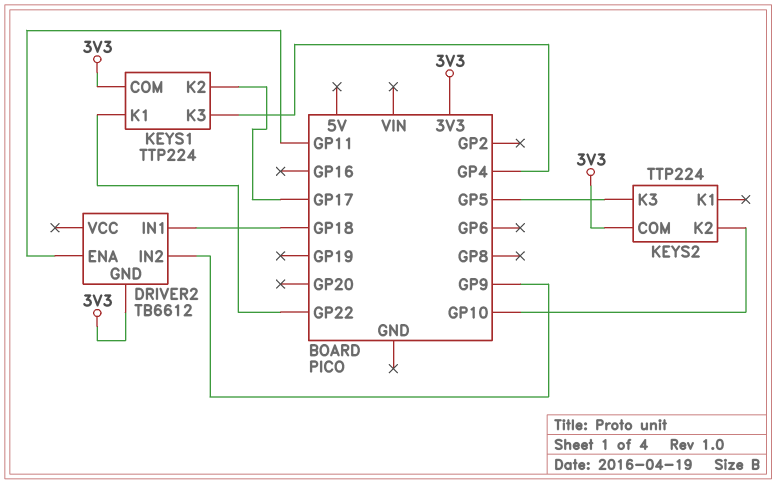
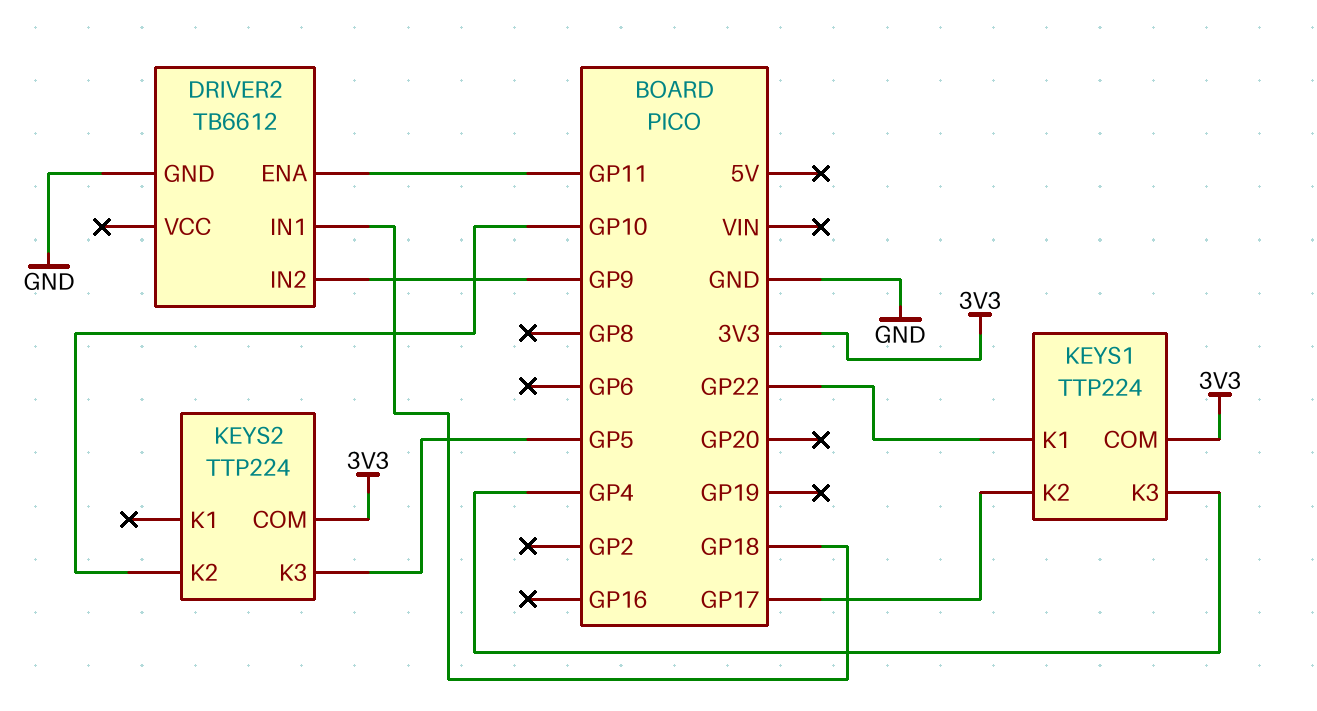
DRIVER2 pin GND: 3V3 -> GND

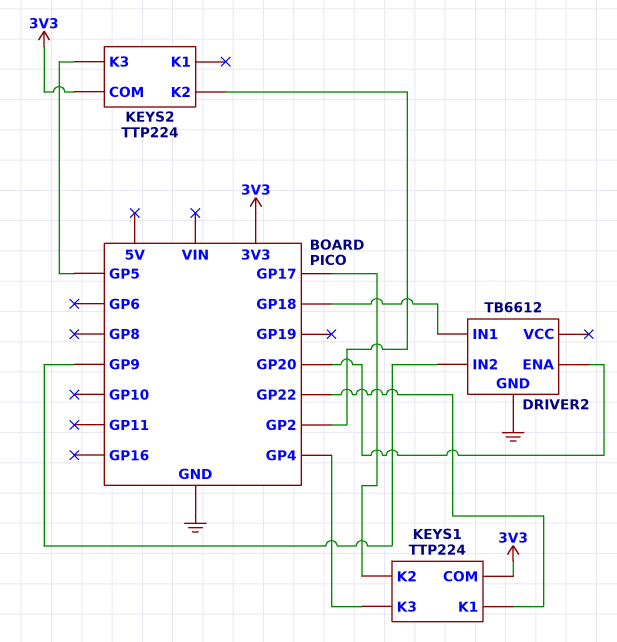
DRIVER2 pin ENA: GP11 -> GP20
KEYS2 pin K2: GP10 -> GP2

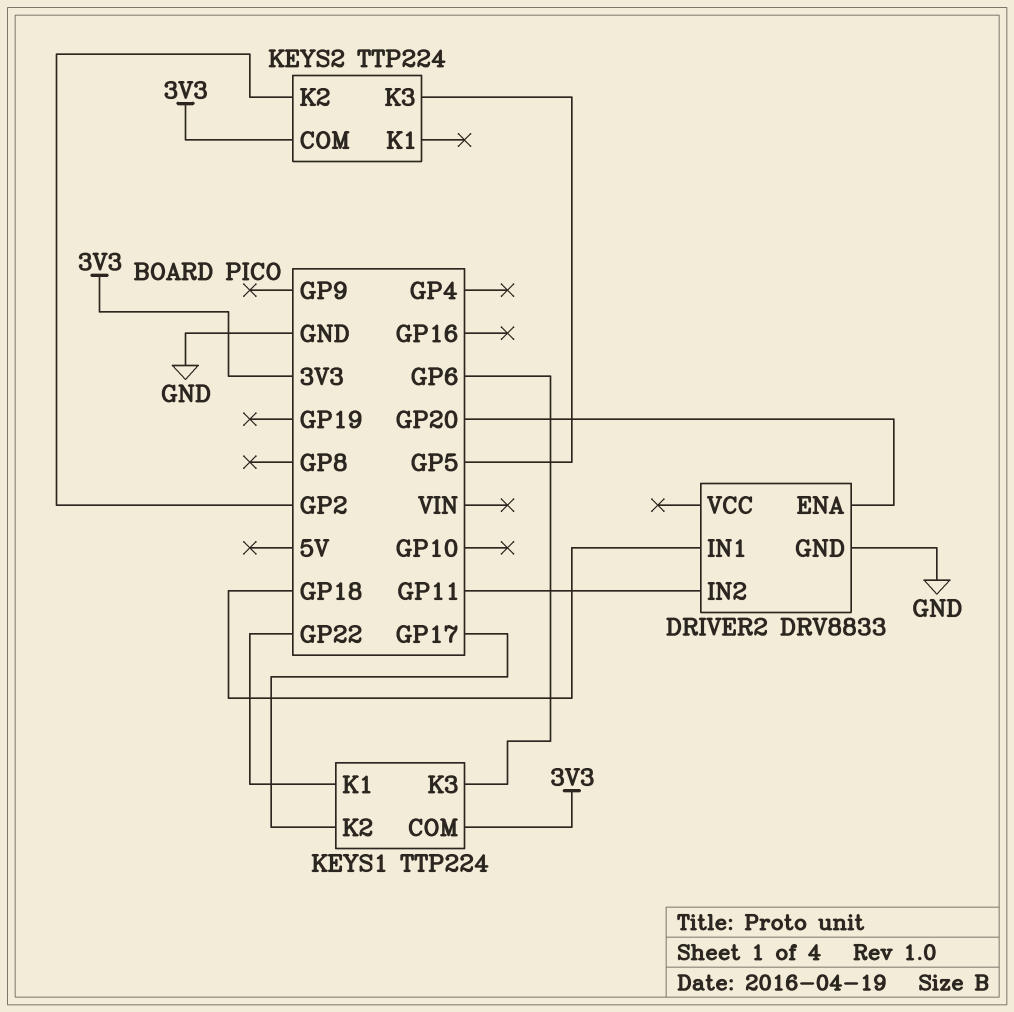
DRIVER2: TB6612 -> DRV8833
DRIVER2 pin IN2: GP9 -> GP11
KEYS1 pin K3: GP4 -> GP6

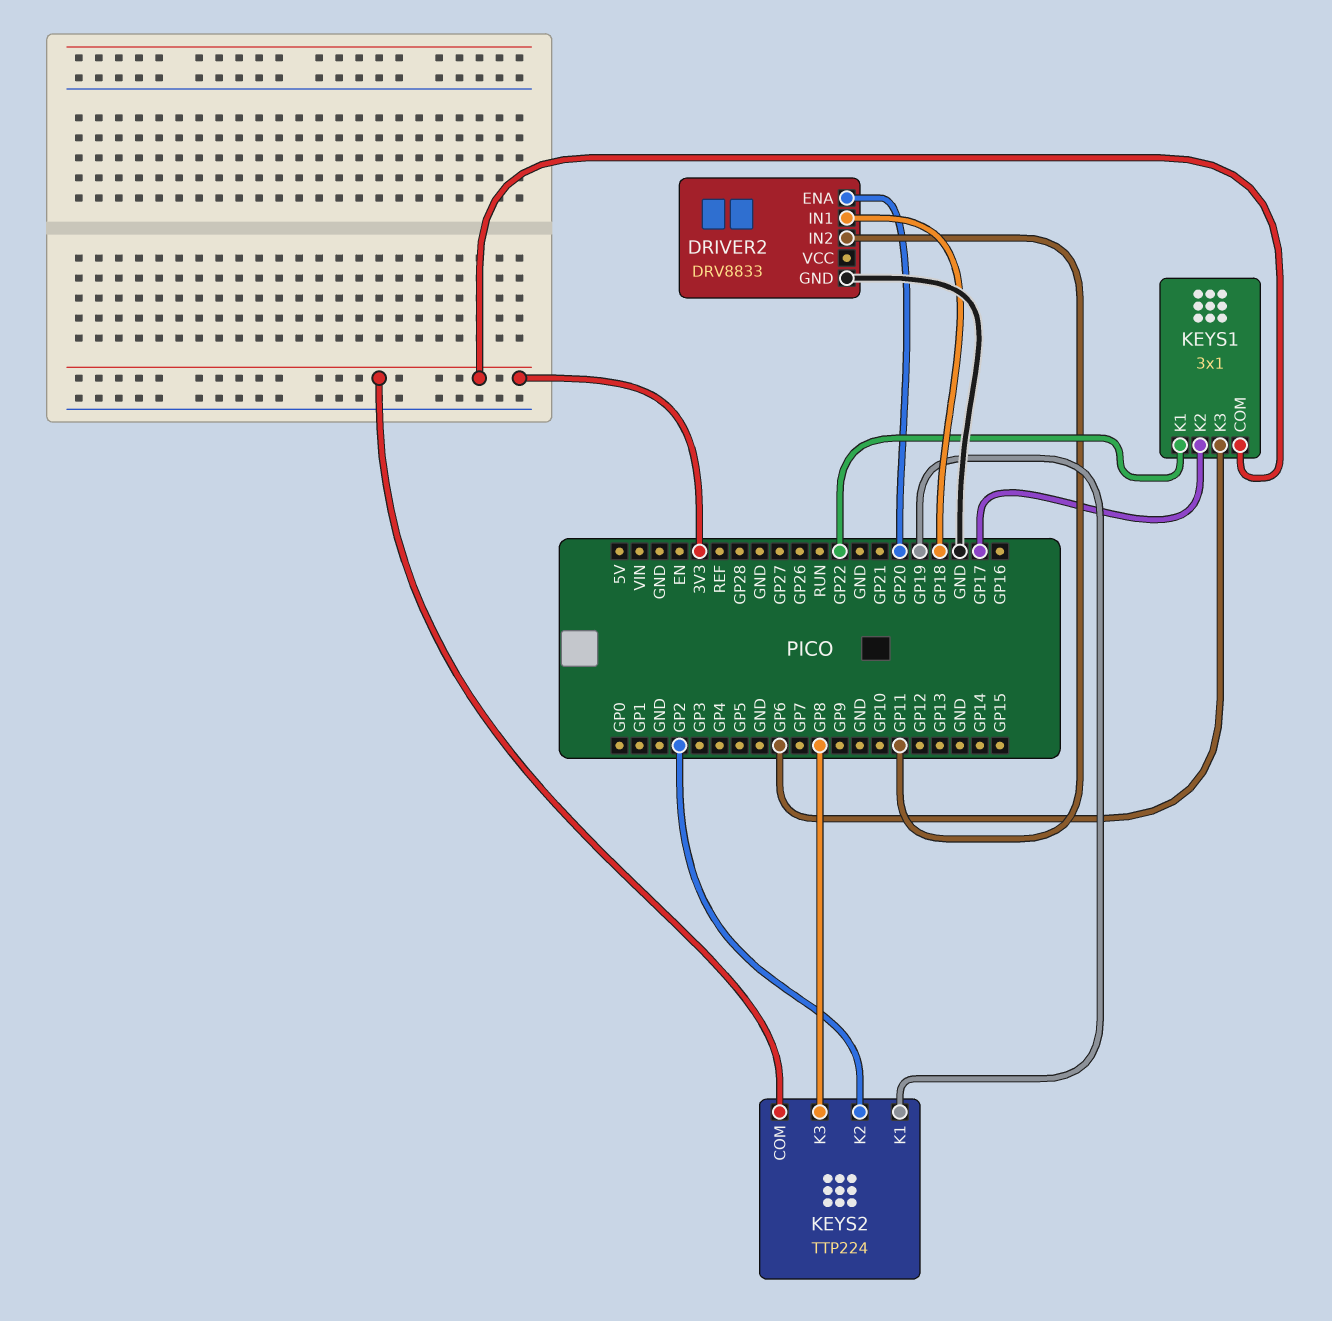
KEYS1: TTP224 -> 3x1
KEYS2 pin K1: none -> GP19
KEYS2 pin K3: GP5 -> GP8

